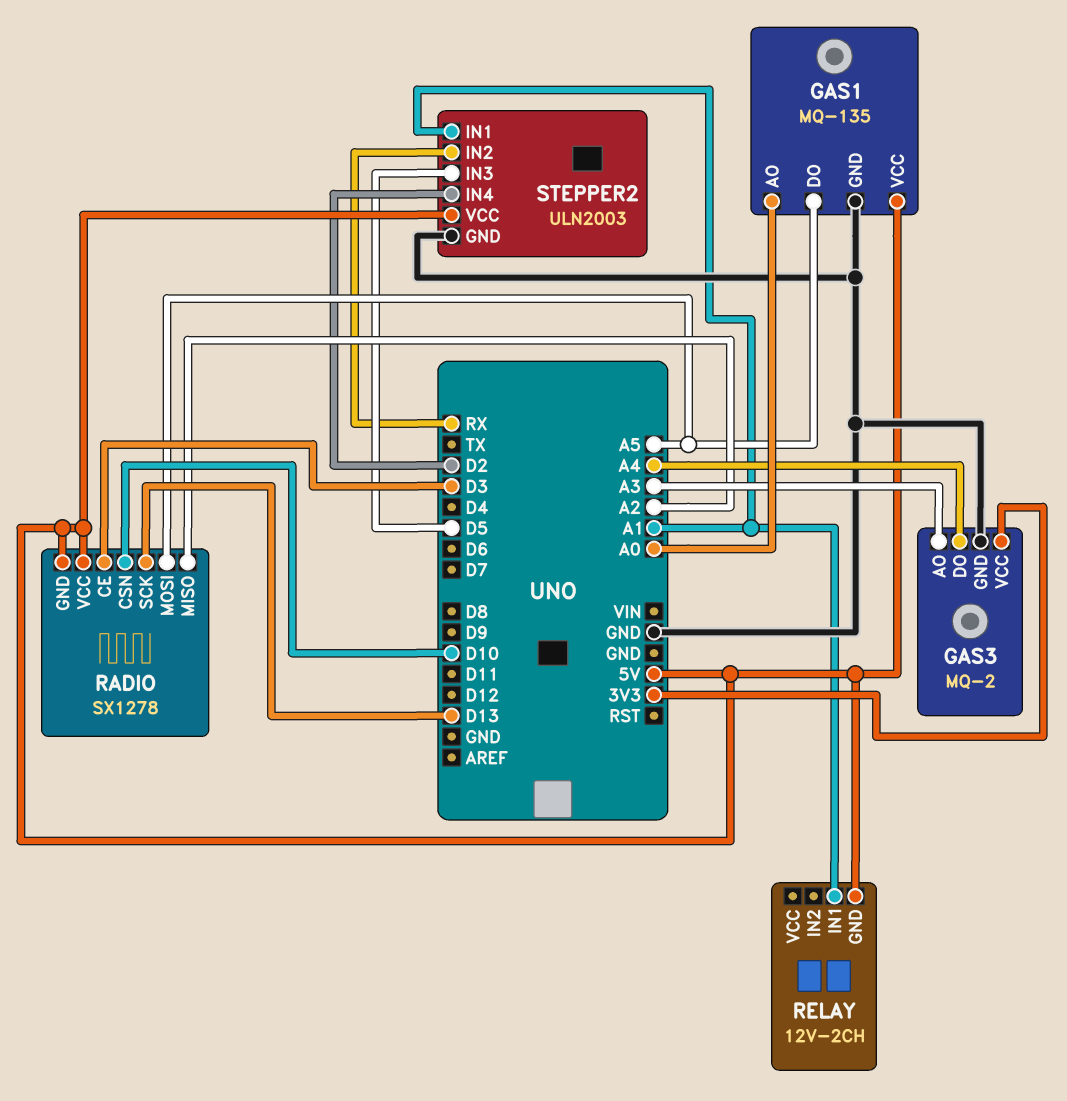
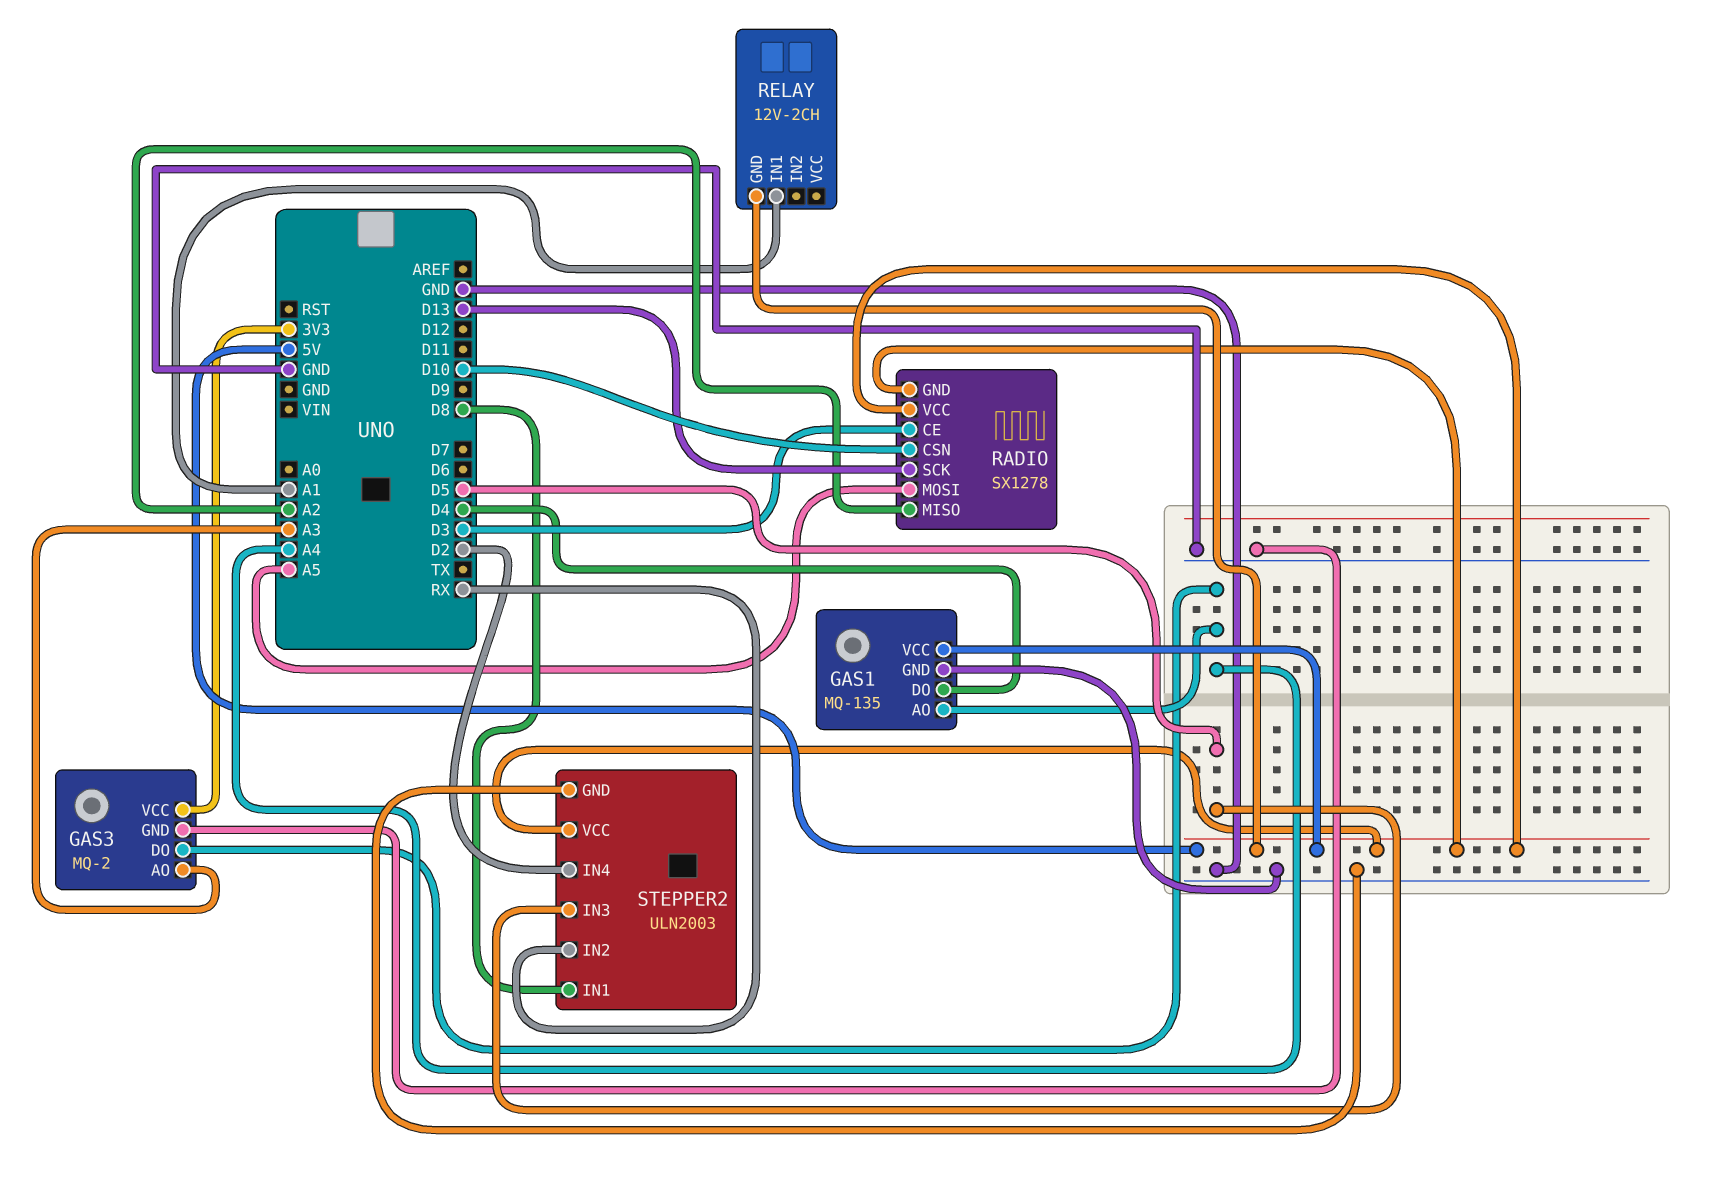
GAS1 pin AO: A0 -> A4
GAS1 pin DO: A5 -> D4
STEPPER2 pin IN1: A1 -> D8

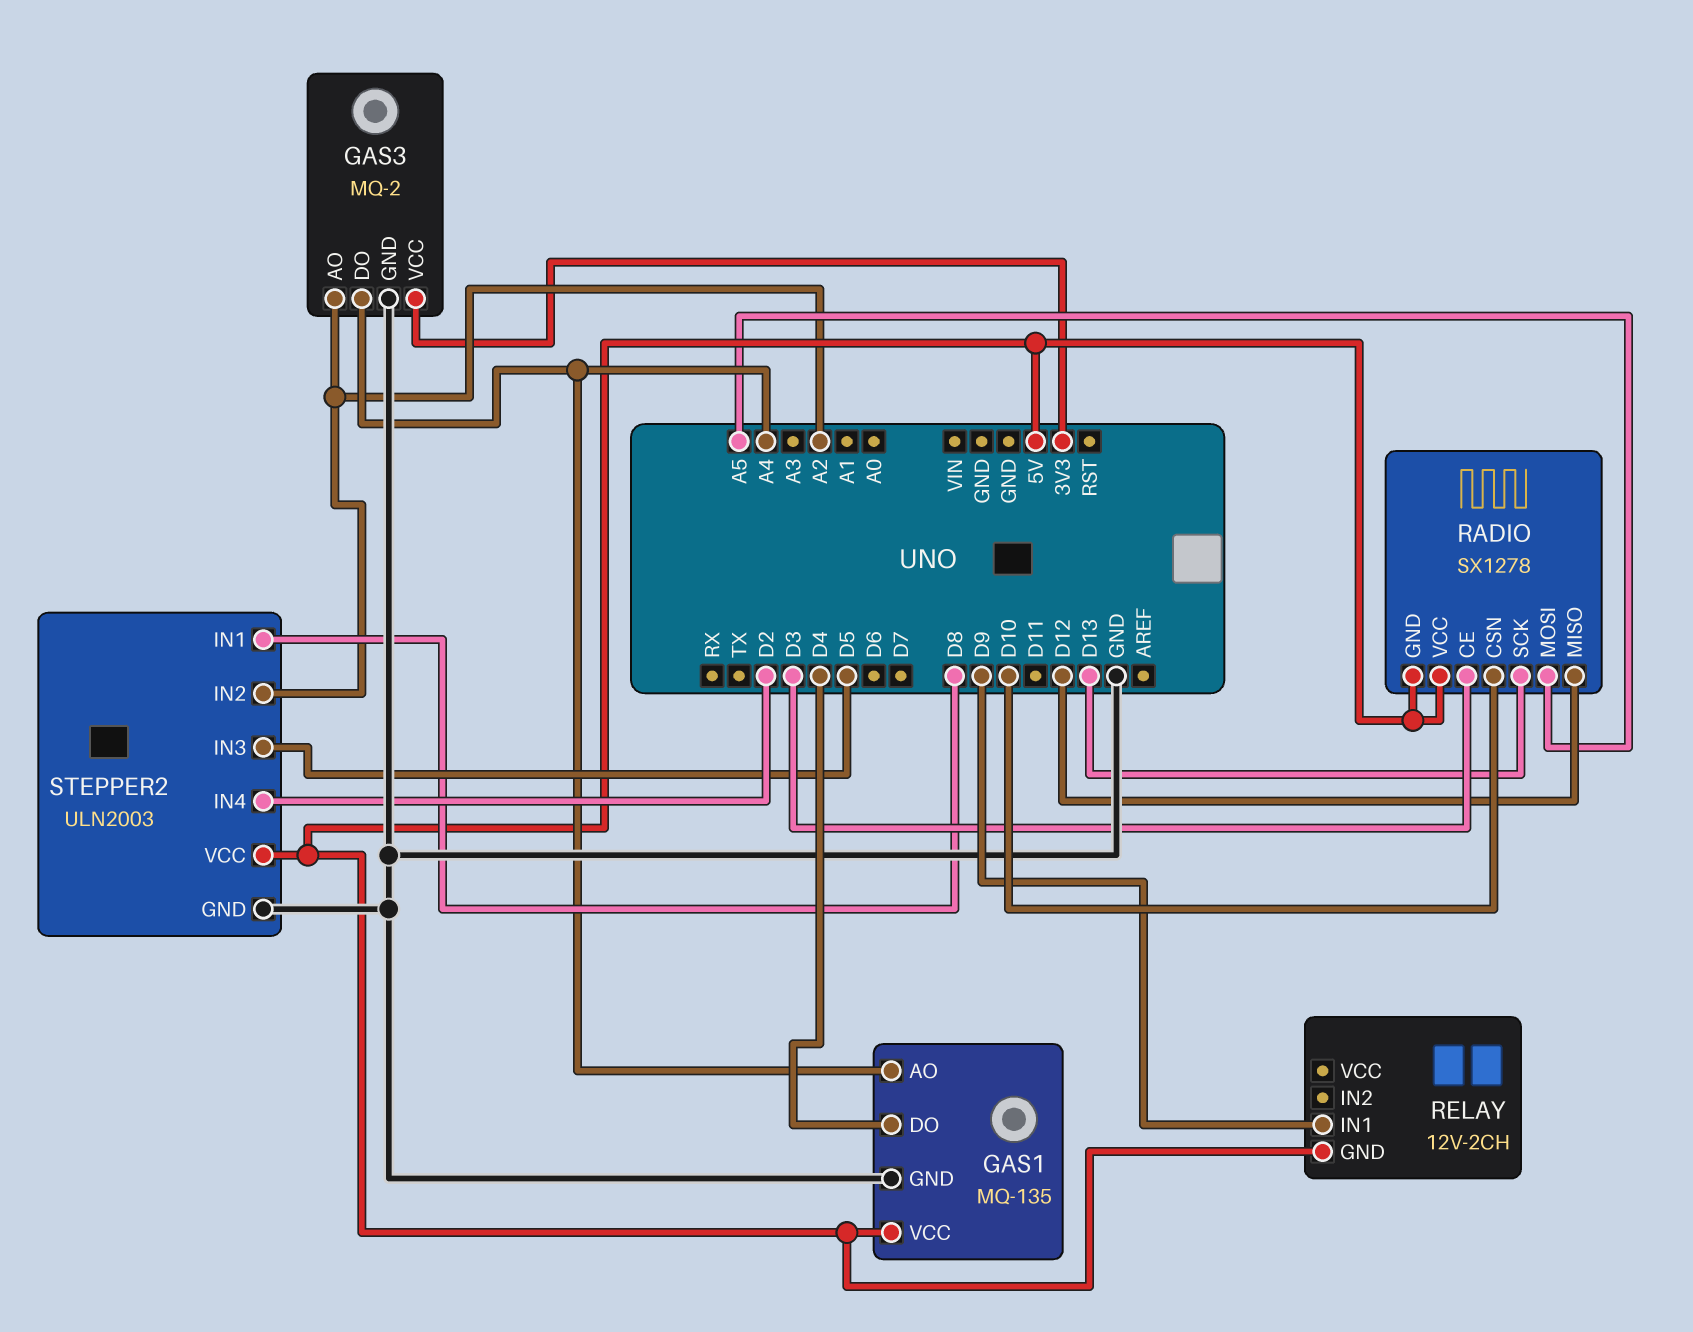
GAS3 pin AO: A3 -> A2
RADIO pin MISO: A2 -> D12
RELAY pin IN1: A1 -> D9
STEPPER2 pin IN2: RX -> A2

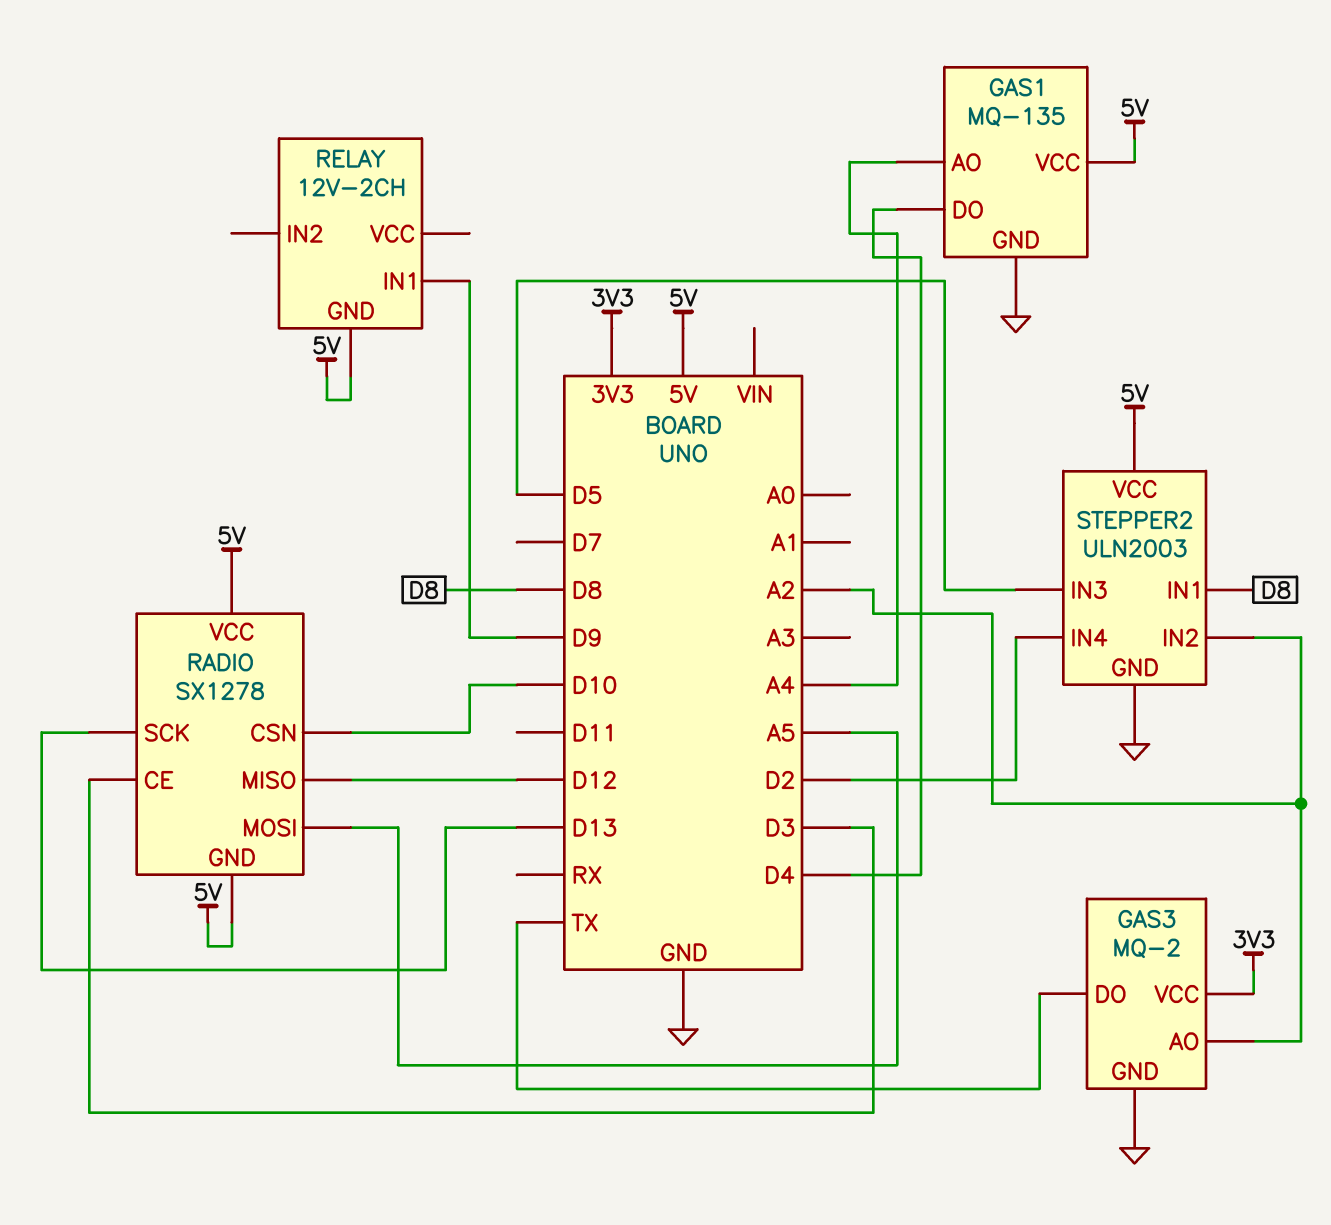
GAS3 pin DO: A4 -> TX

